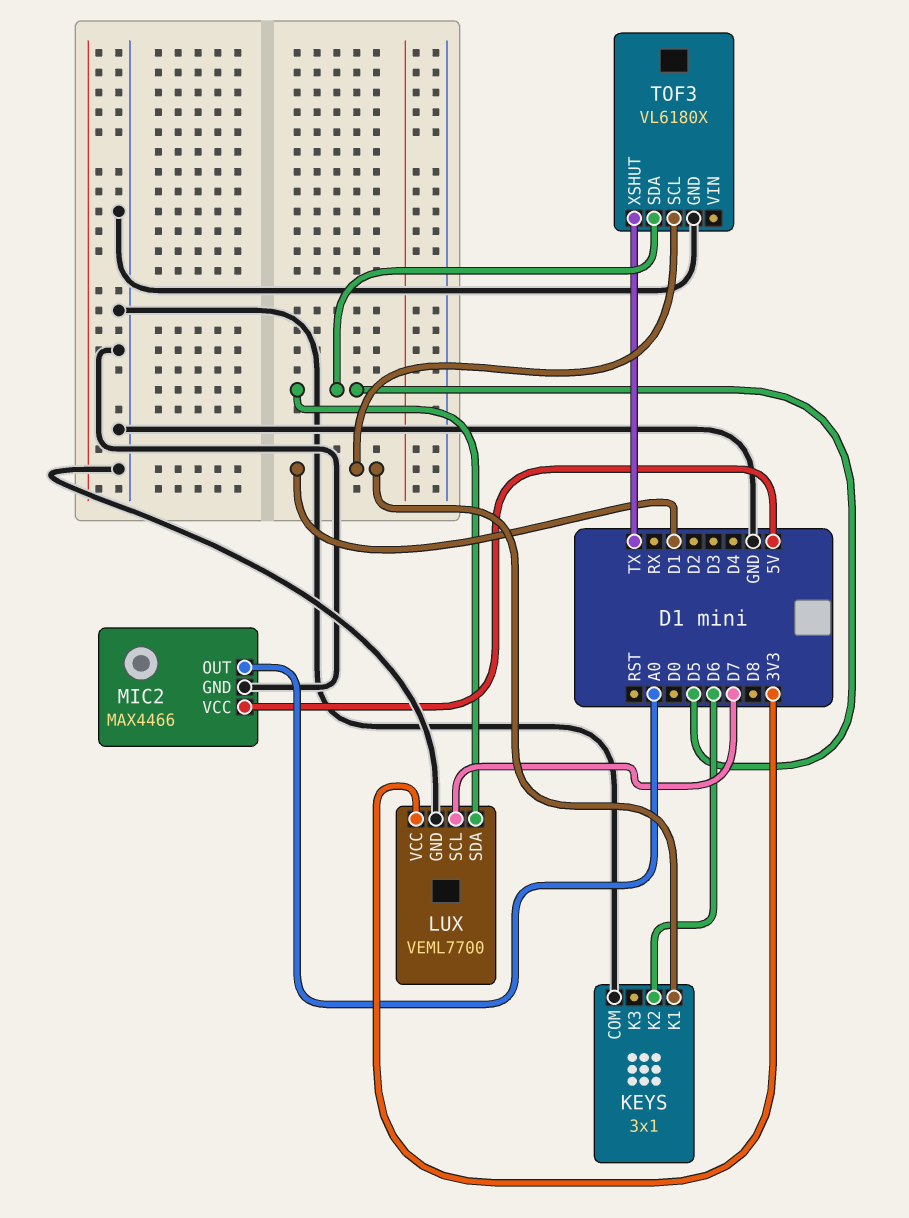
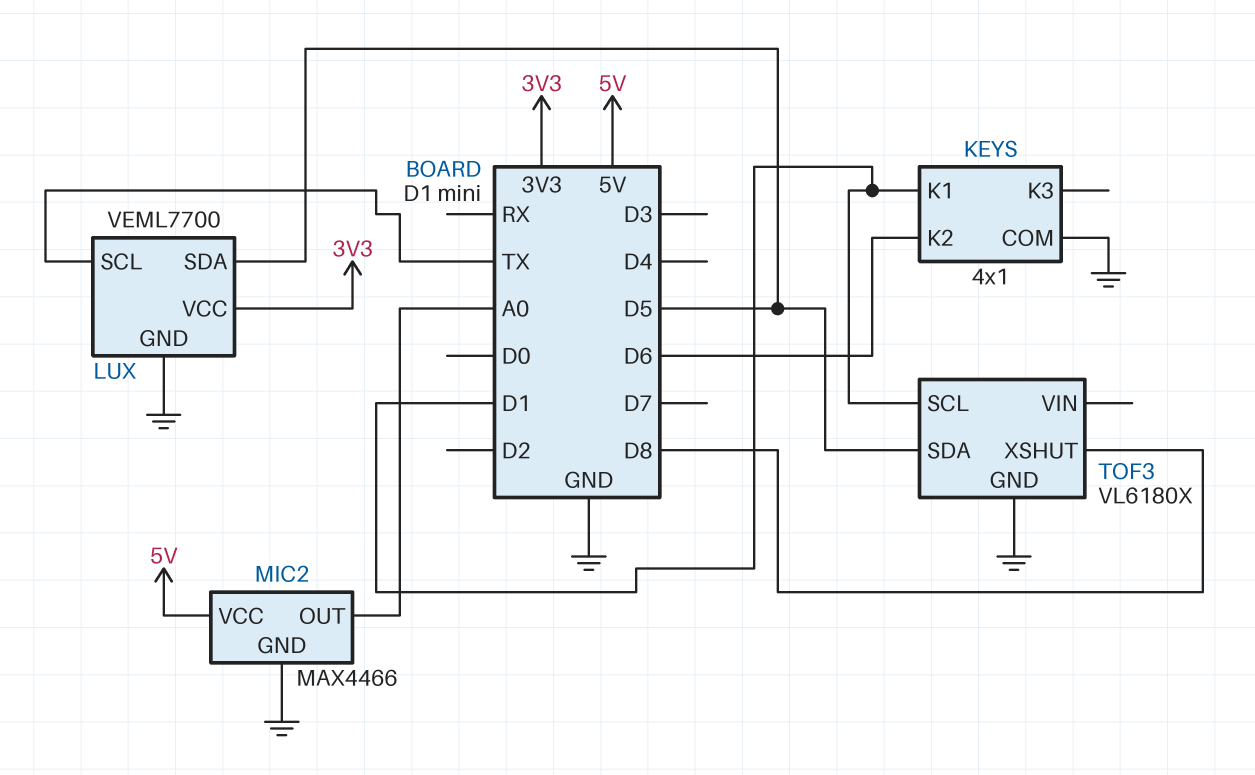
KEYS: 3x1 -> 4x1
LUX pin SCL: D7 -> TX
TOF3 pin XSHUT: TX -> D8

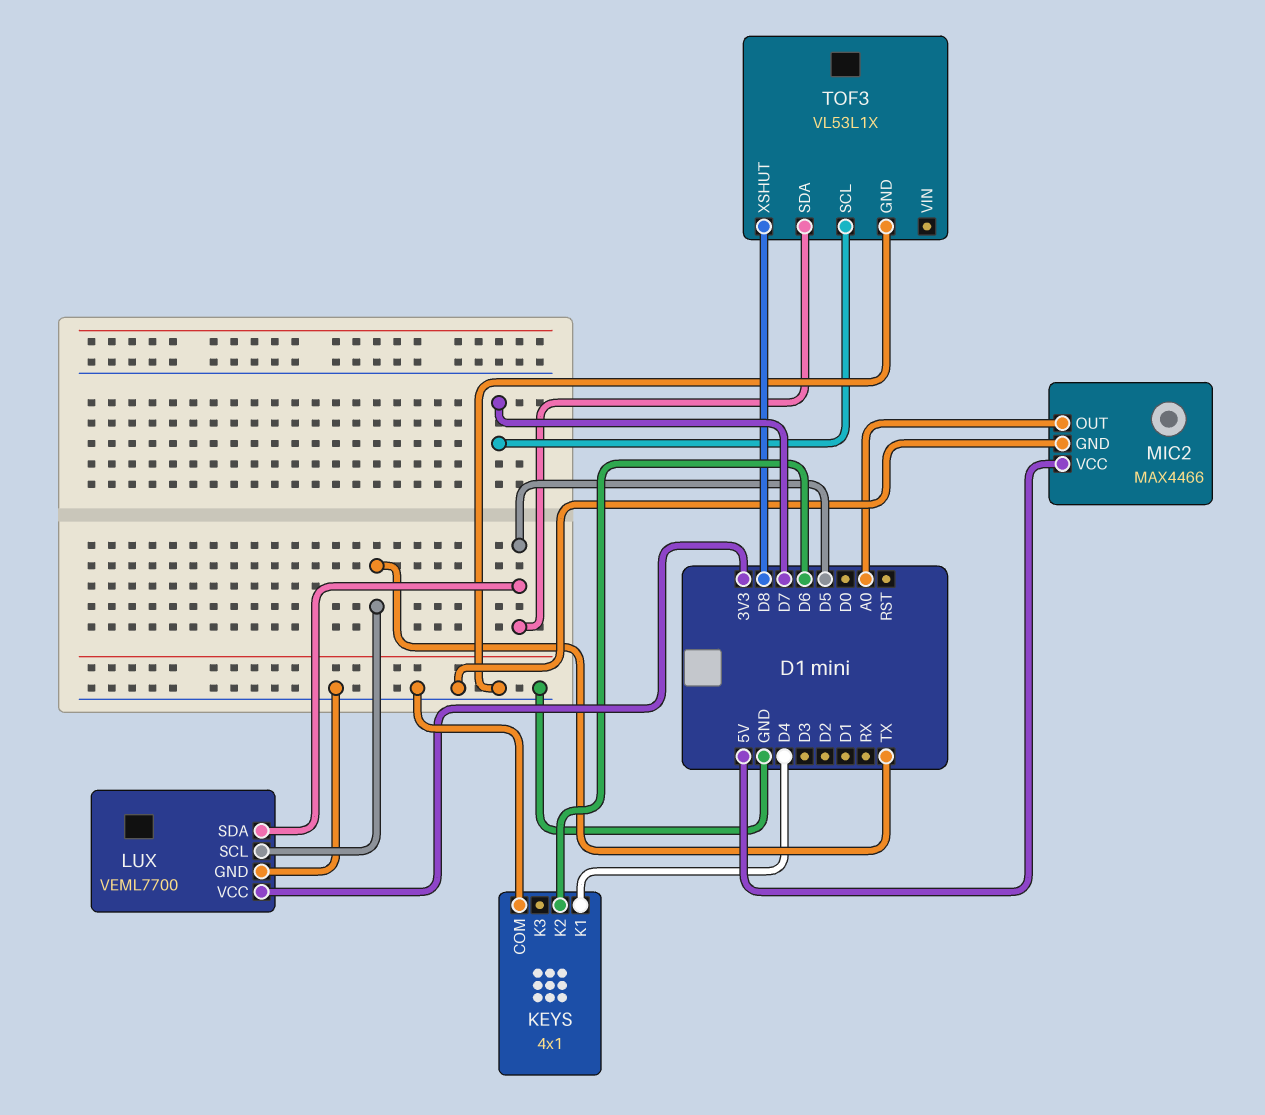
KEYS pin K1: D1 -> D4
TOF3: VL6180X -> VL53L1X
TOF3 pin SCL: D1 -> D7

